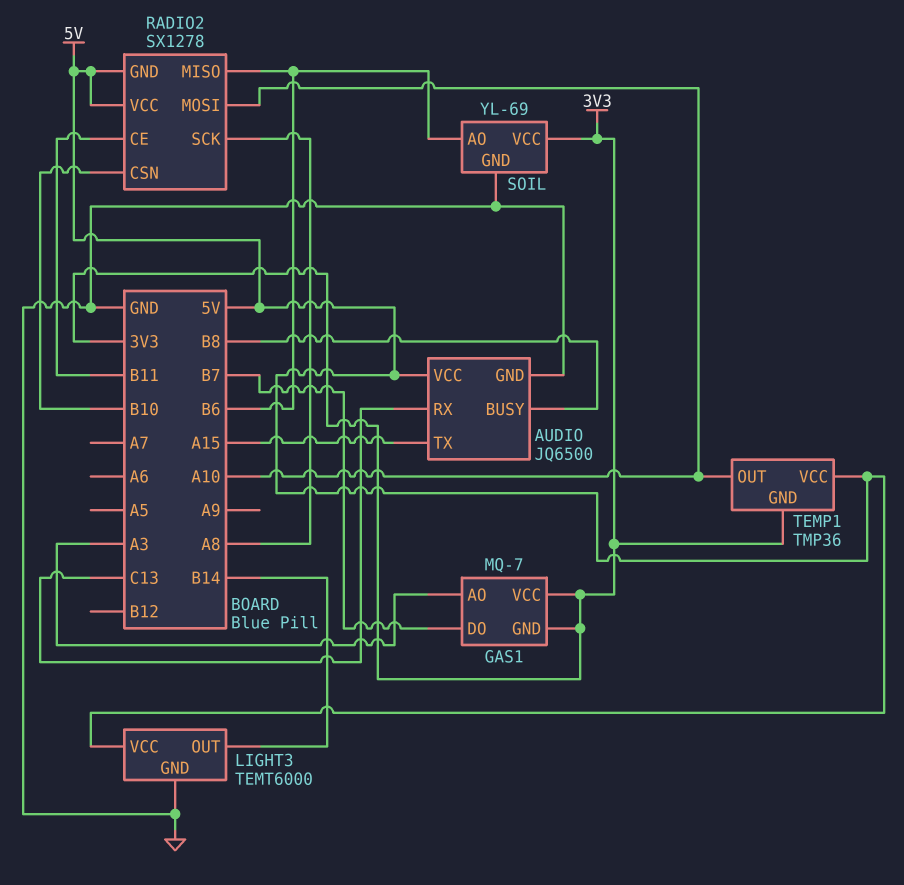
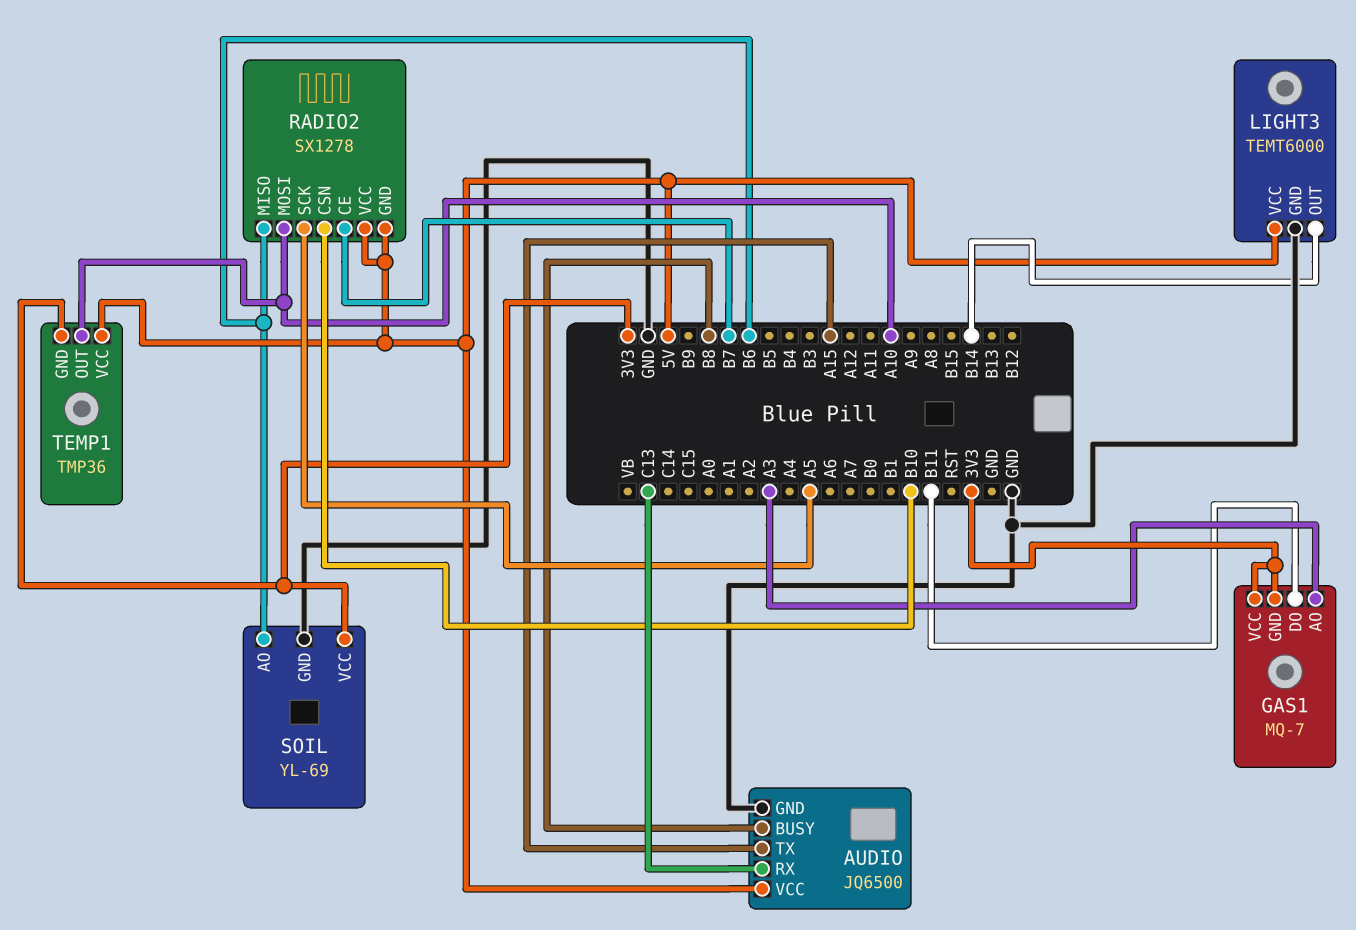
GAS1 pin DO: B7 -> B11
RADIO2 pin CE: B11 -> B7
RADIO2 pin SCK: A8 -> A5

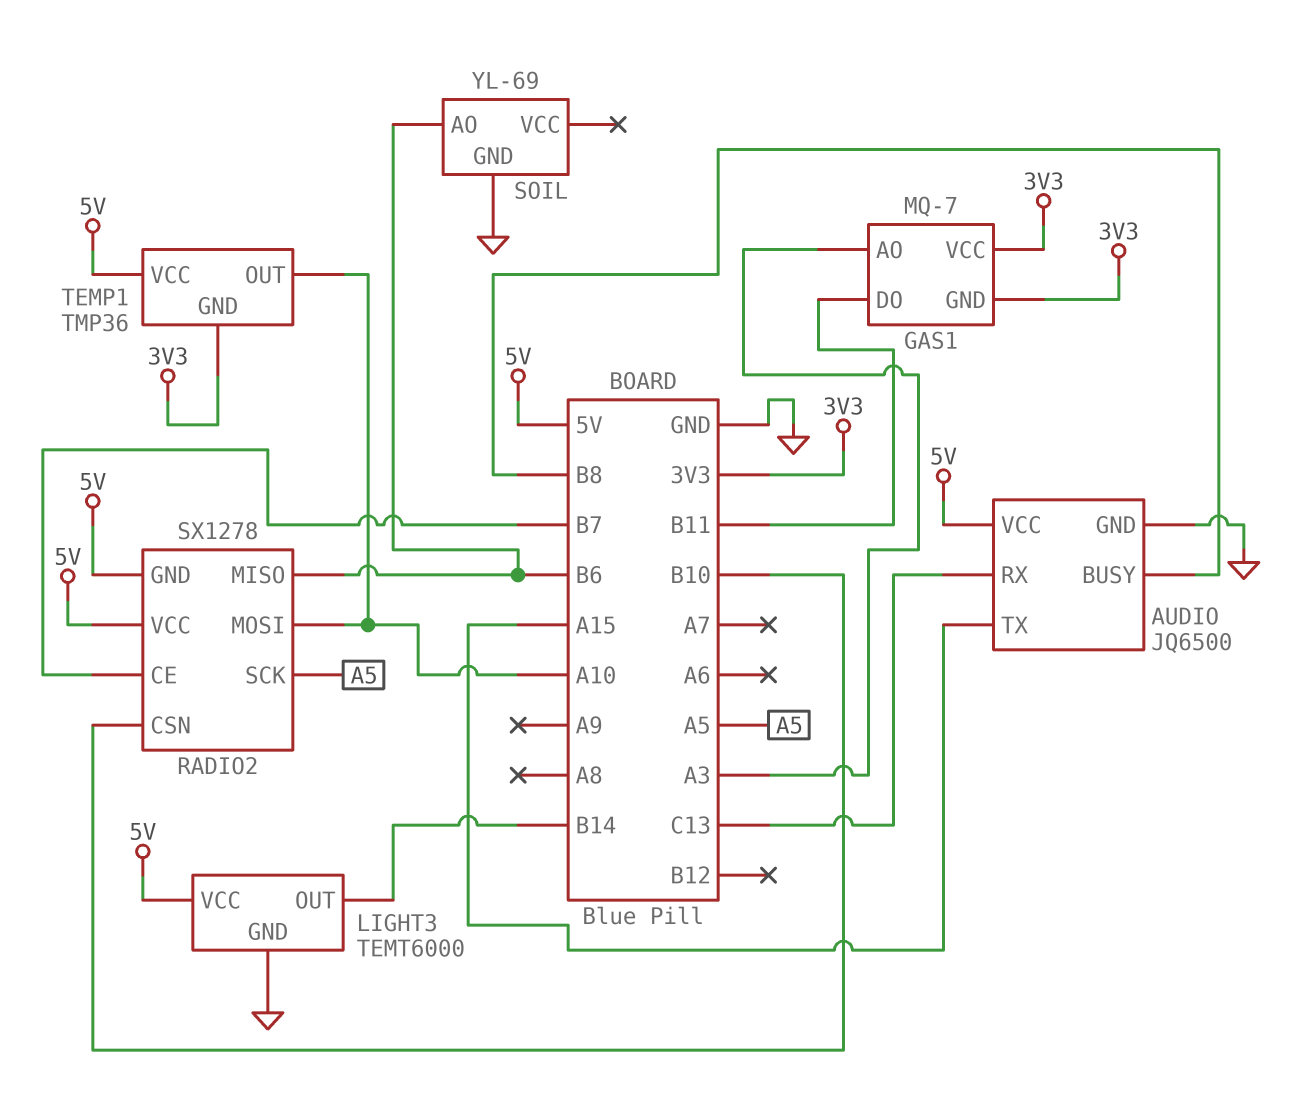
SOIL pin VCC: 3V3 -> none

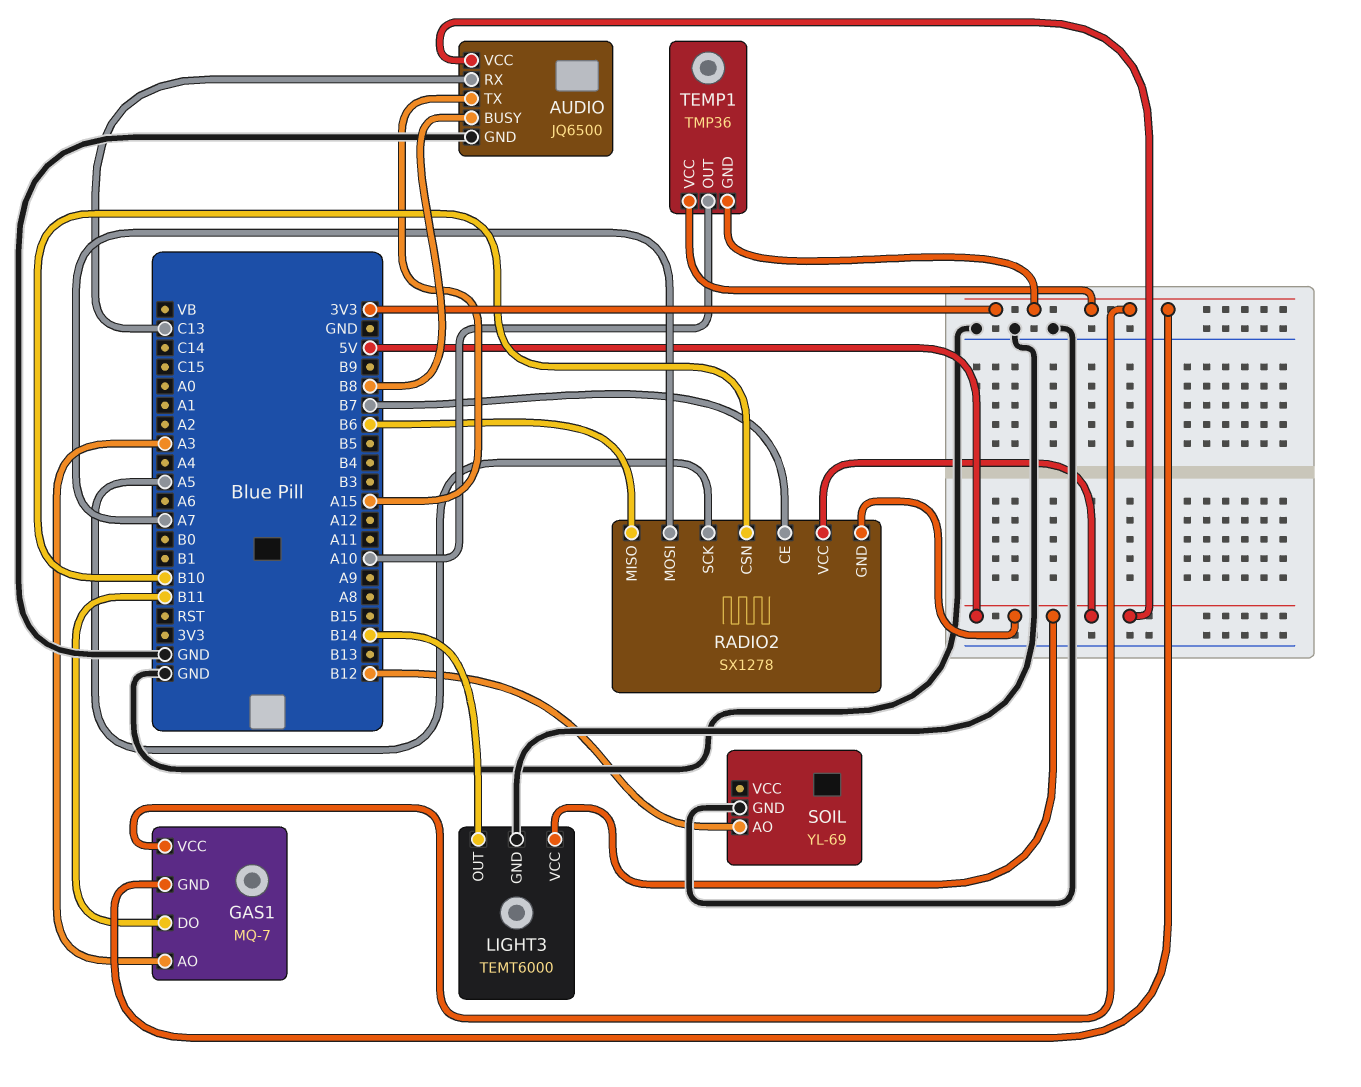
RADIO2 pin MOSI: A10 -> A7
SOIL pin AO: B6 -> B12
TEMP1 pin VCC: 5V -> 3V3

